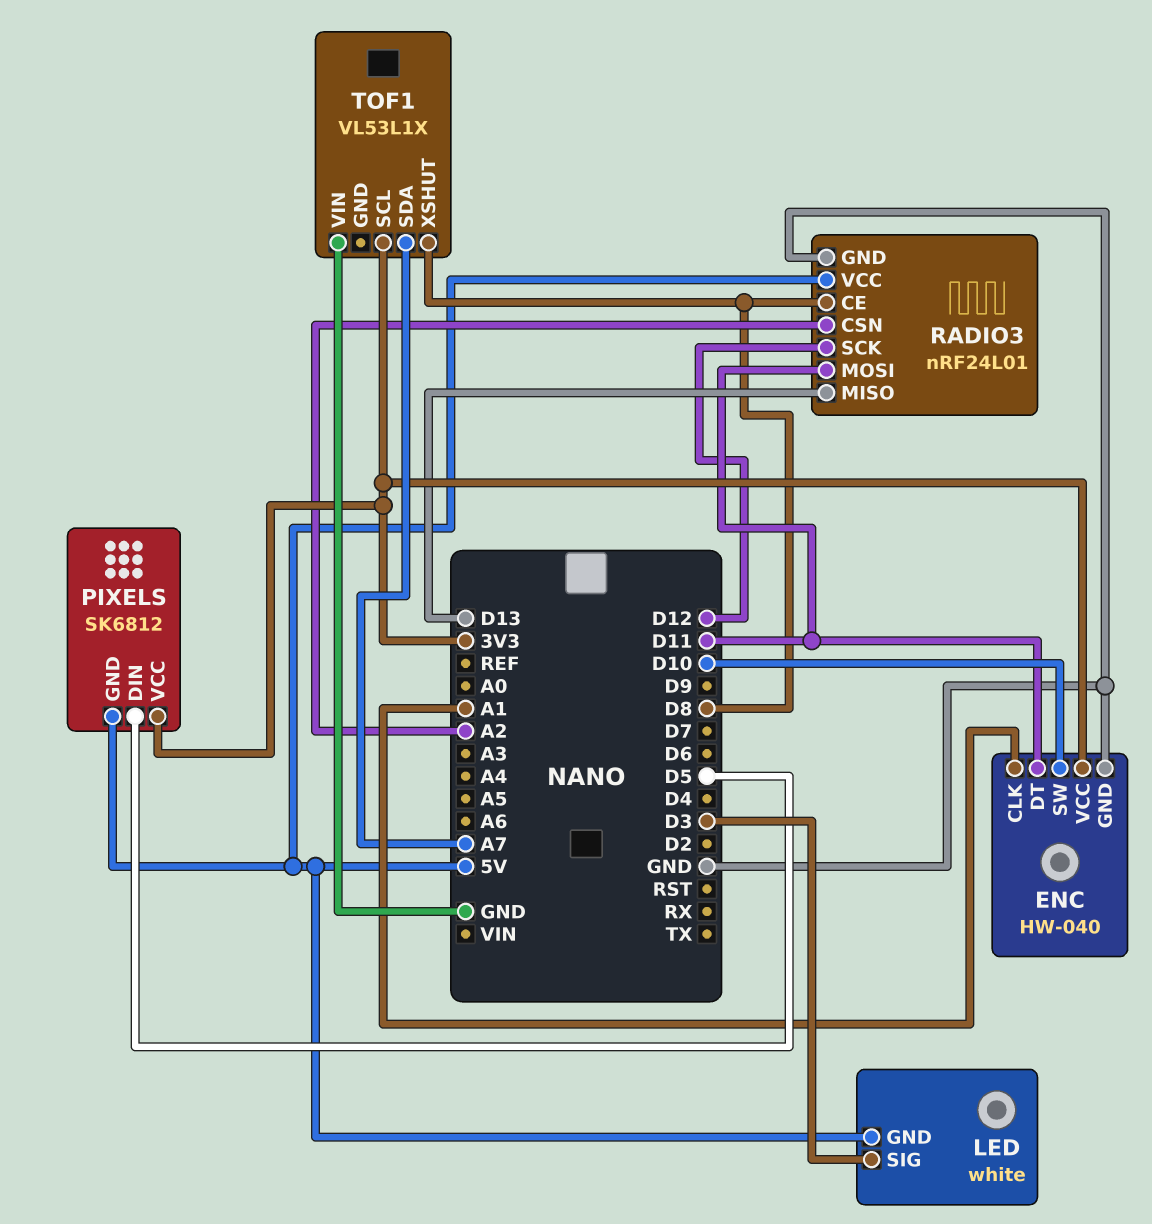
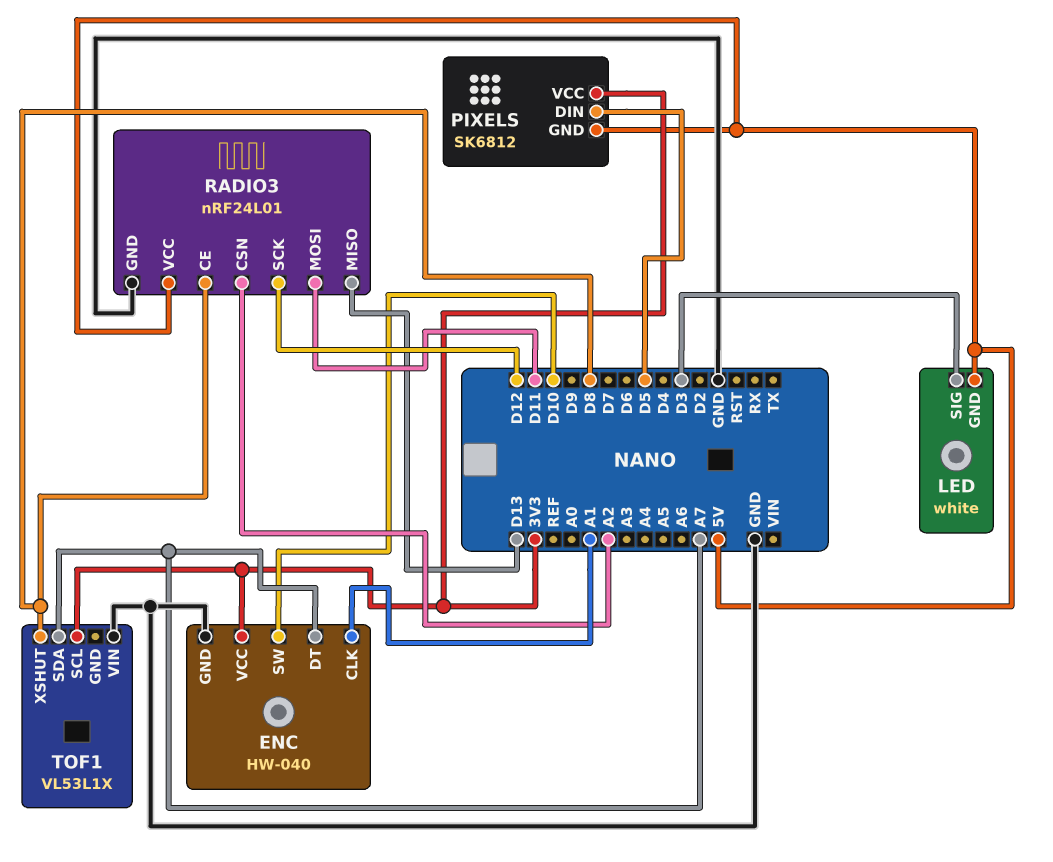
ENC pin DT: D11 -> A7

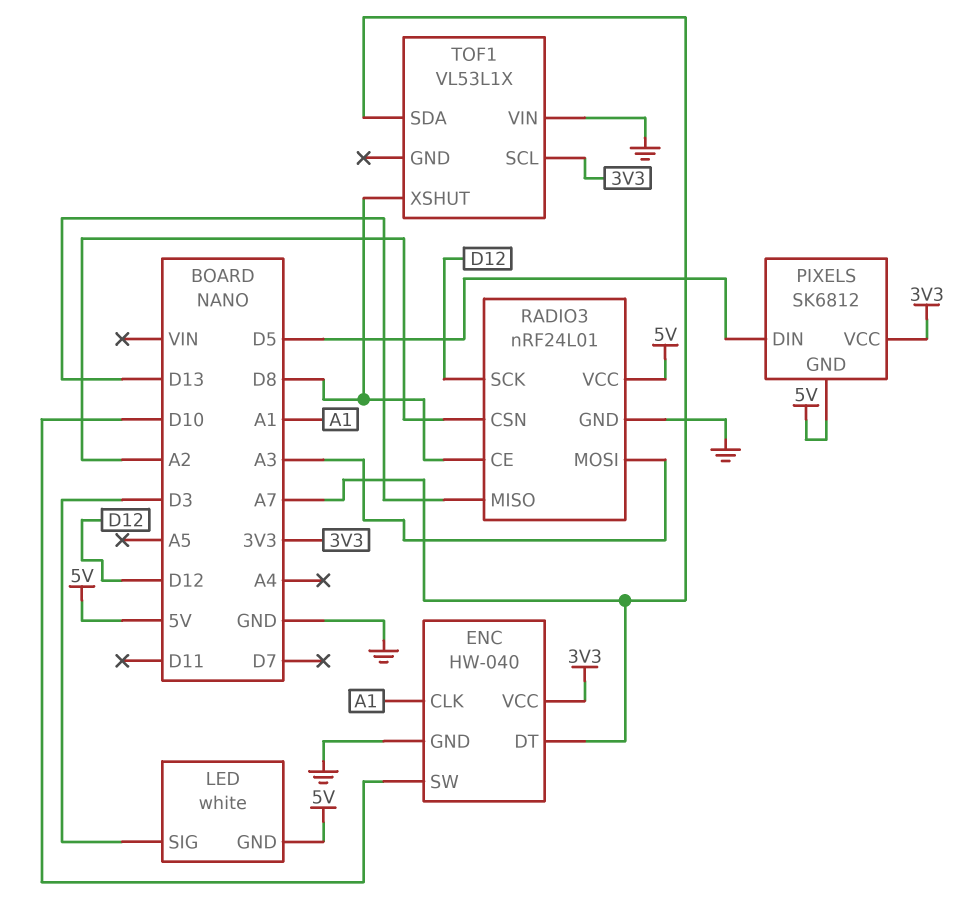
RADIO3 pin MOSI: D11 -> A3

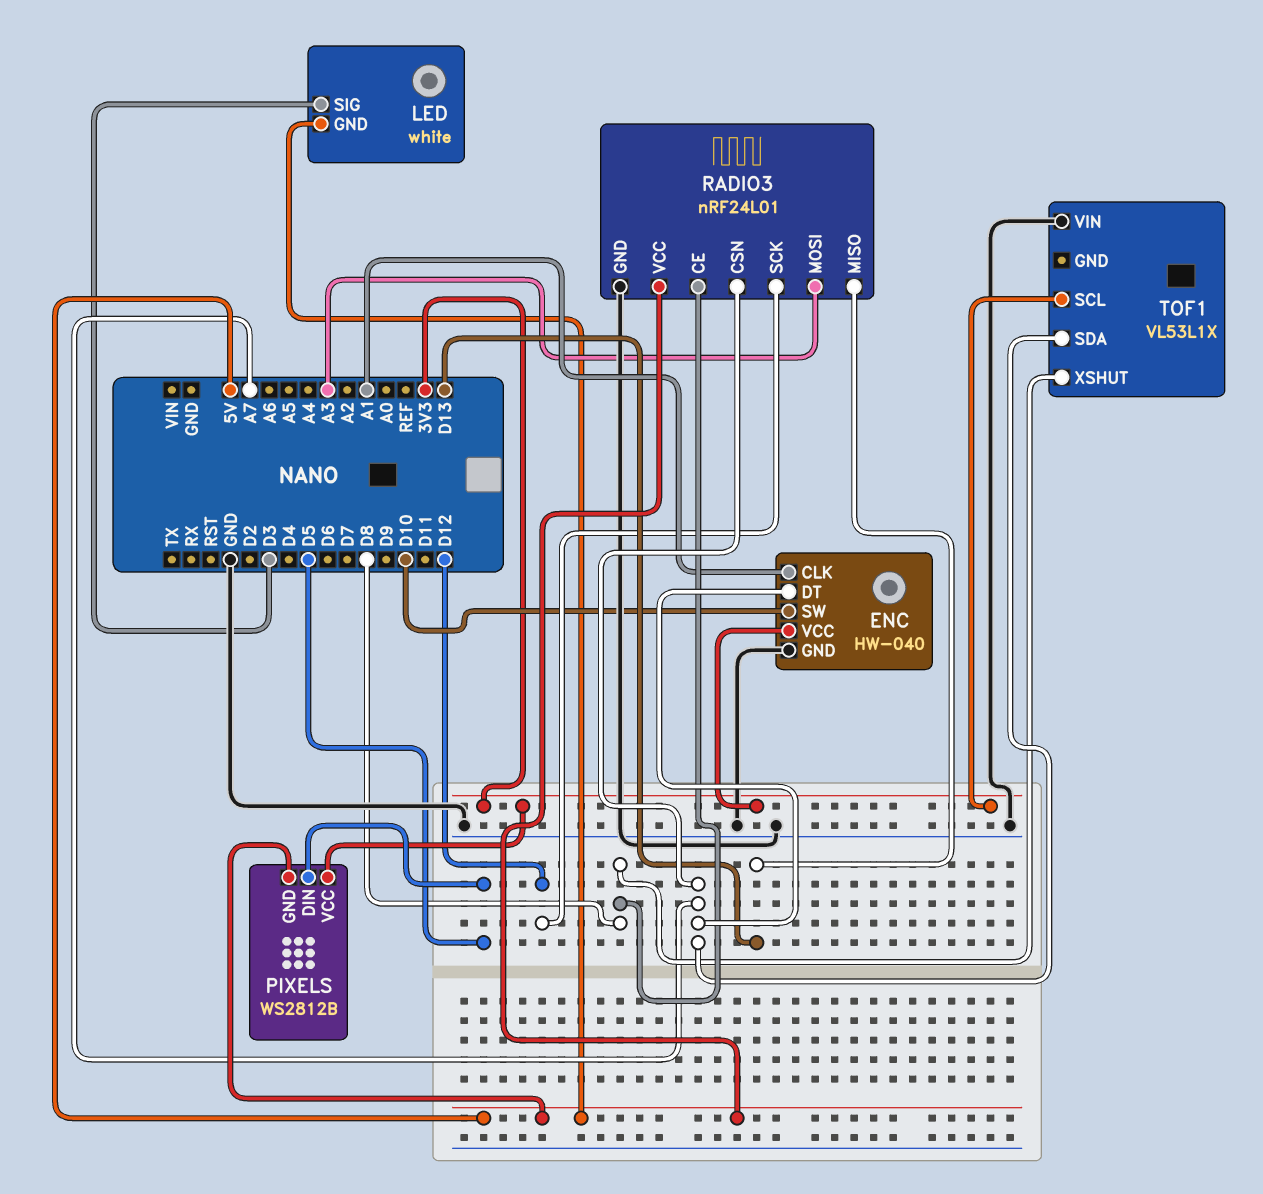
PIXELS: SK6812 -> WS2812B
RADIO3 pin CSN: A2 -> A7

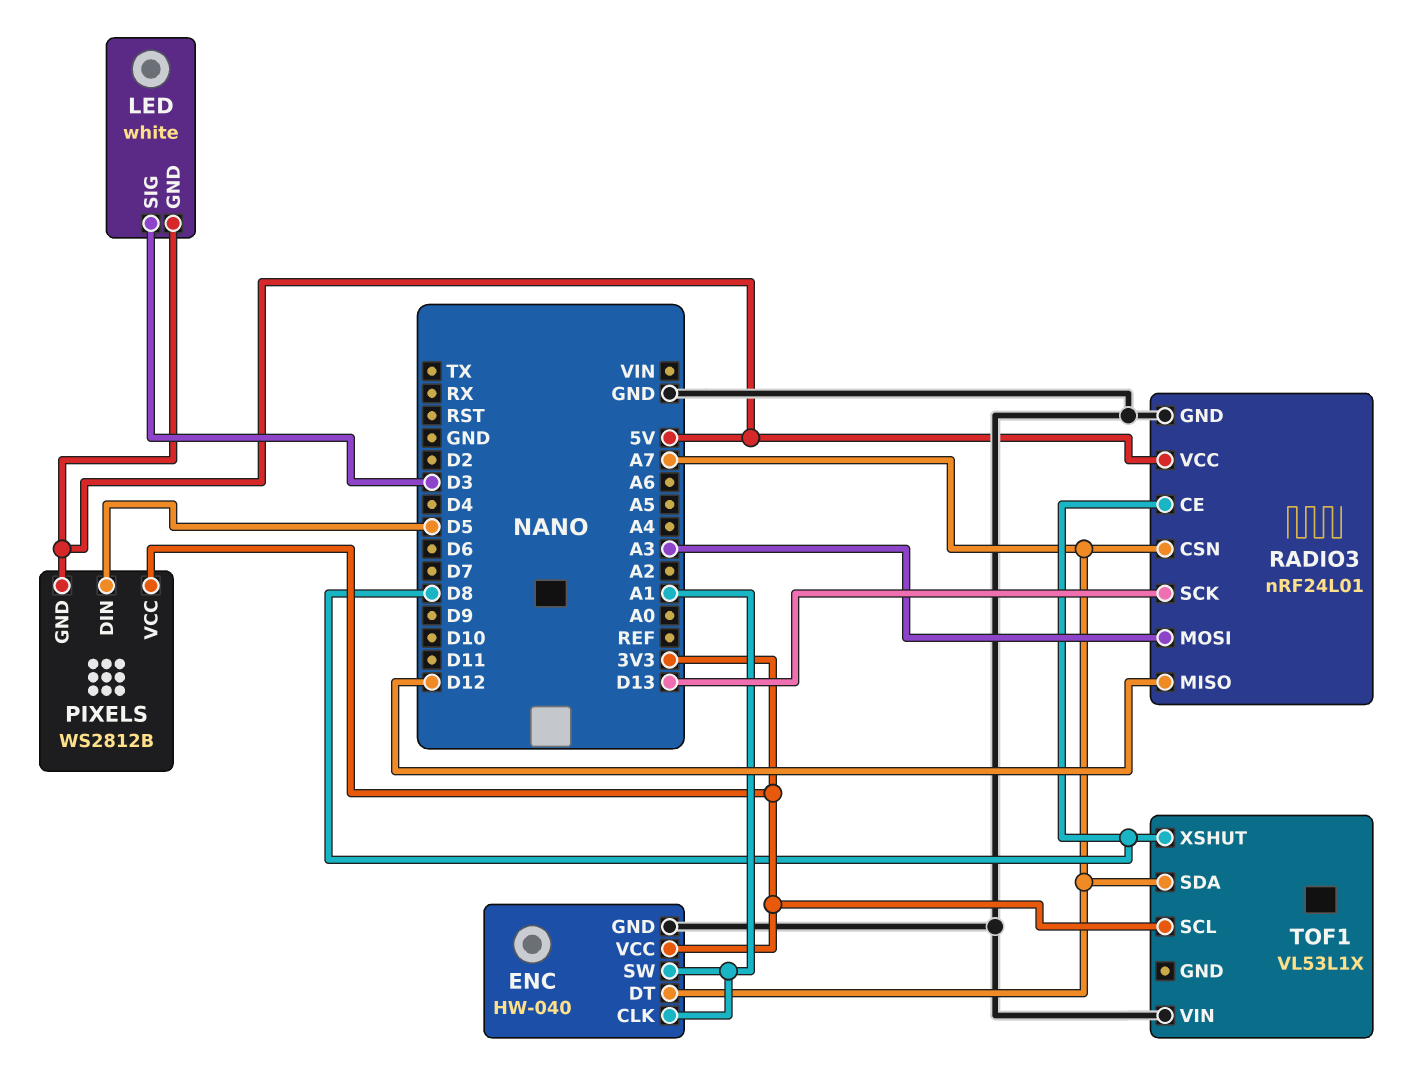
ENC pin SW: D10 -> A1
RADIO3 pin MISO: D13 -> D12
RADIO3 pin SCK: D12 -> D13

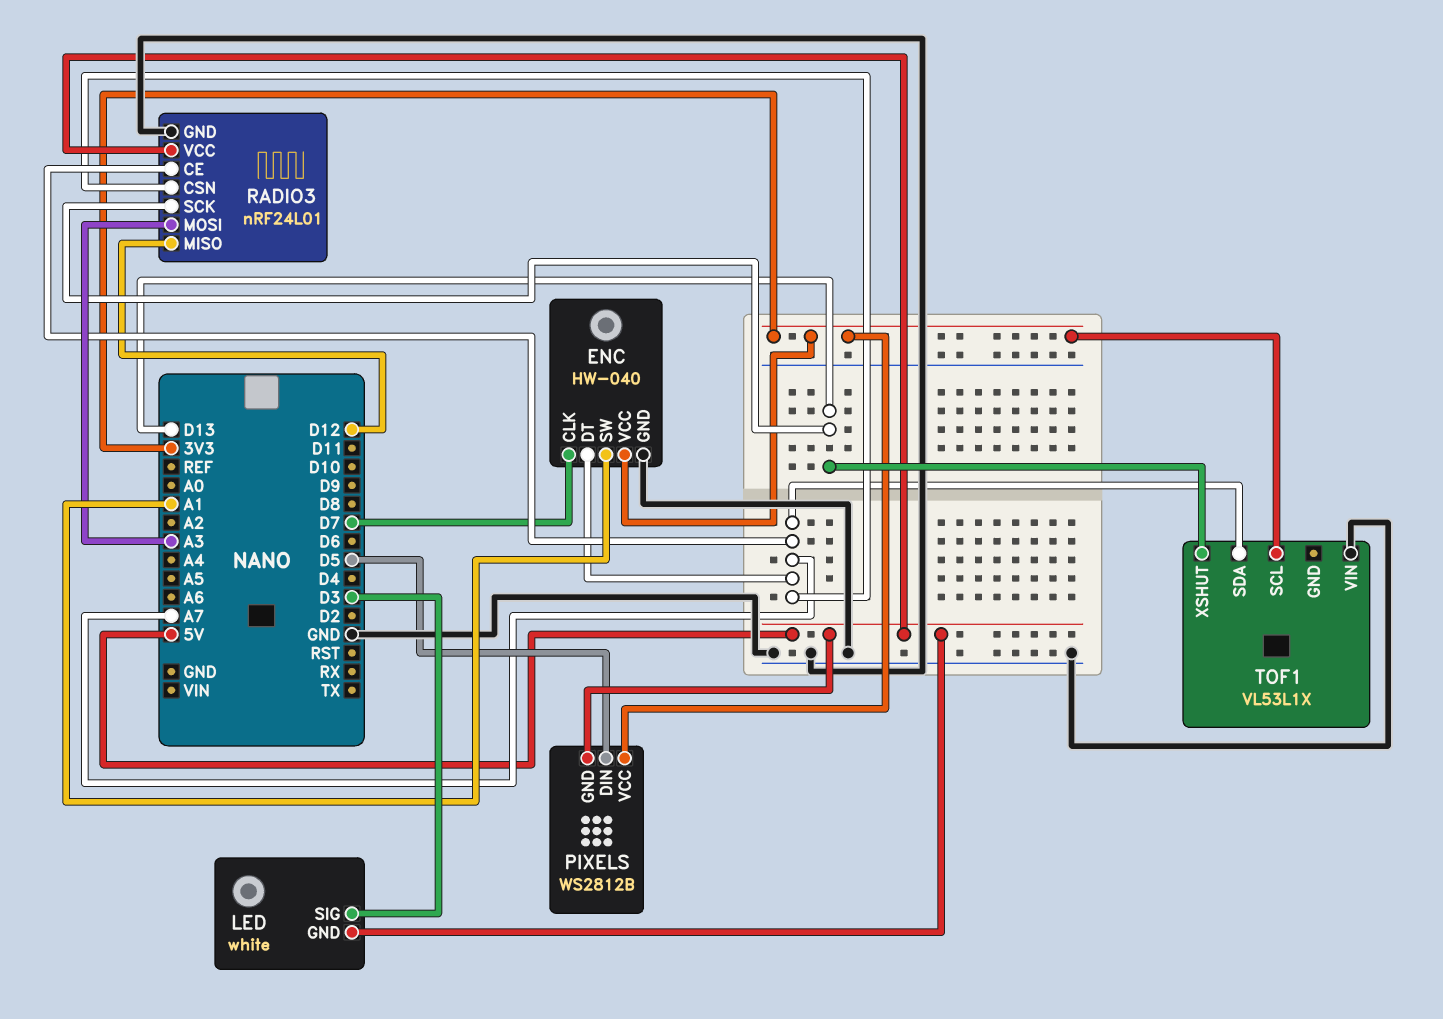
ENC pin CLK: A1 -> D7
RADIO3 pin CE: D8 -> A7
TOF1 pin XSHUT: D8 -> D13

